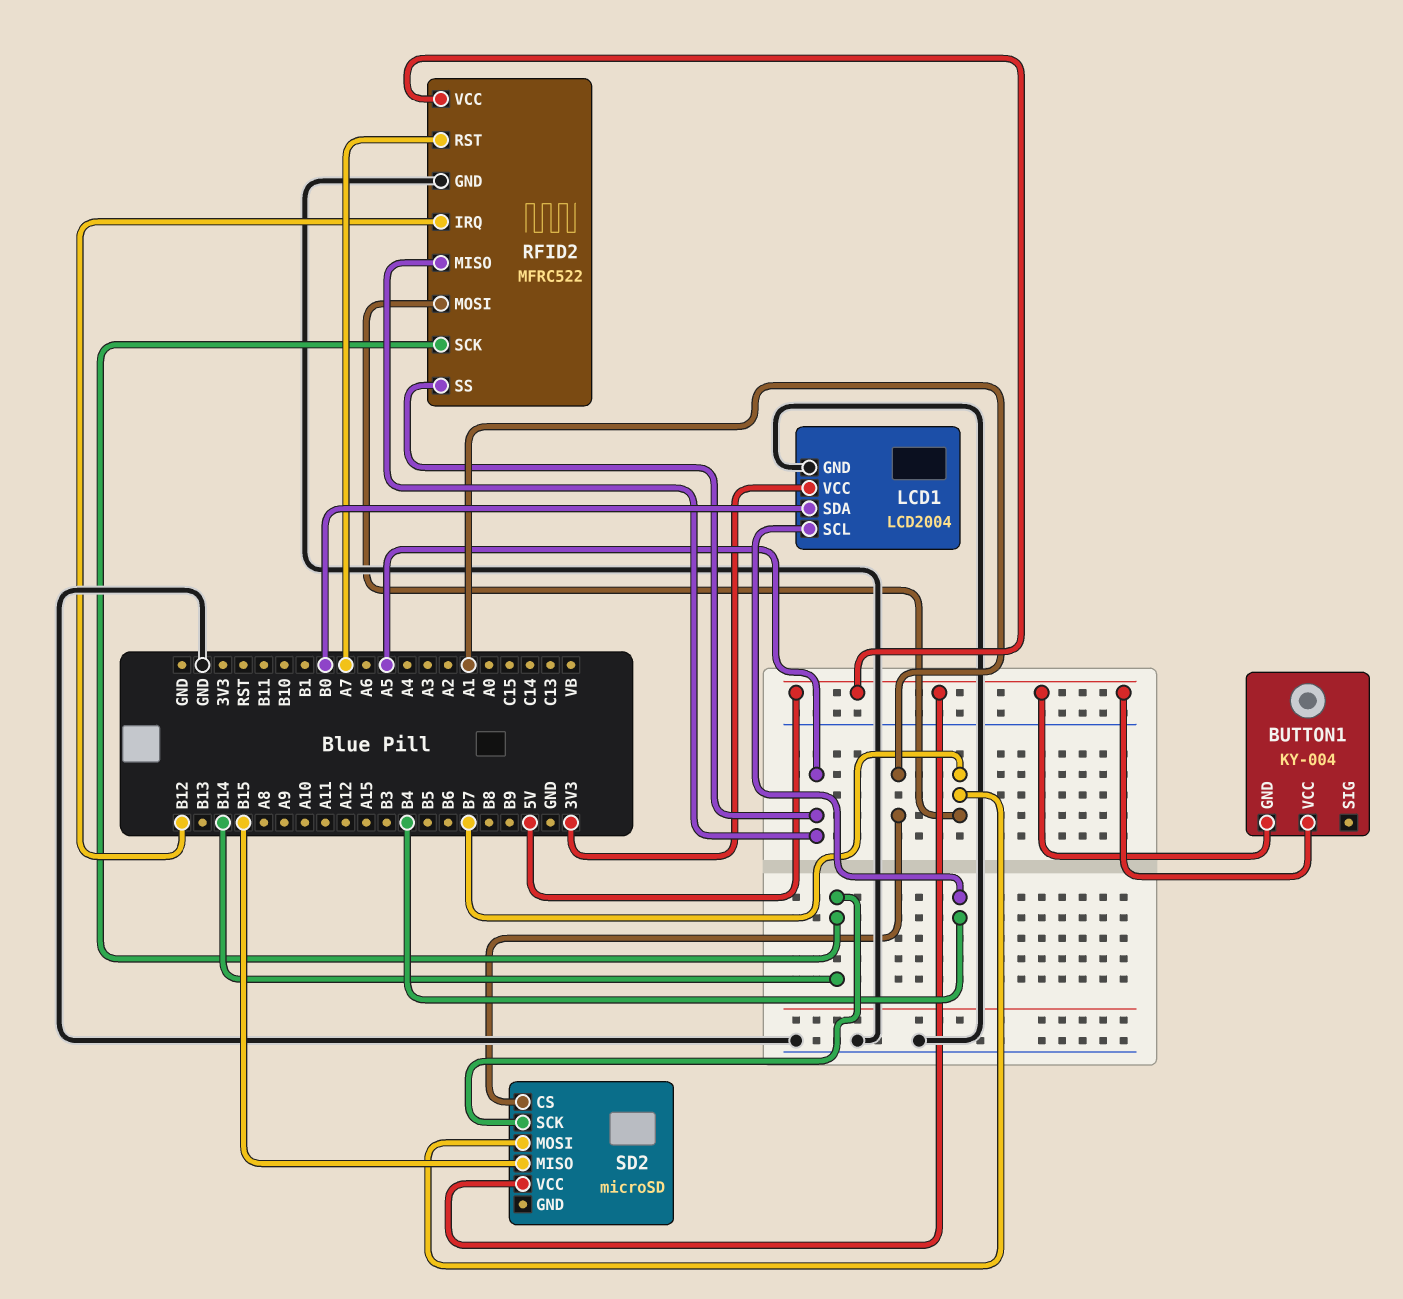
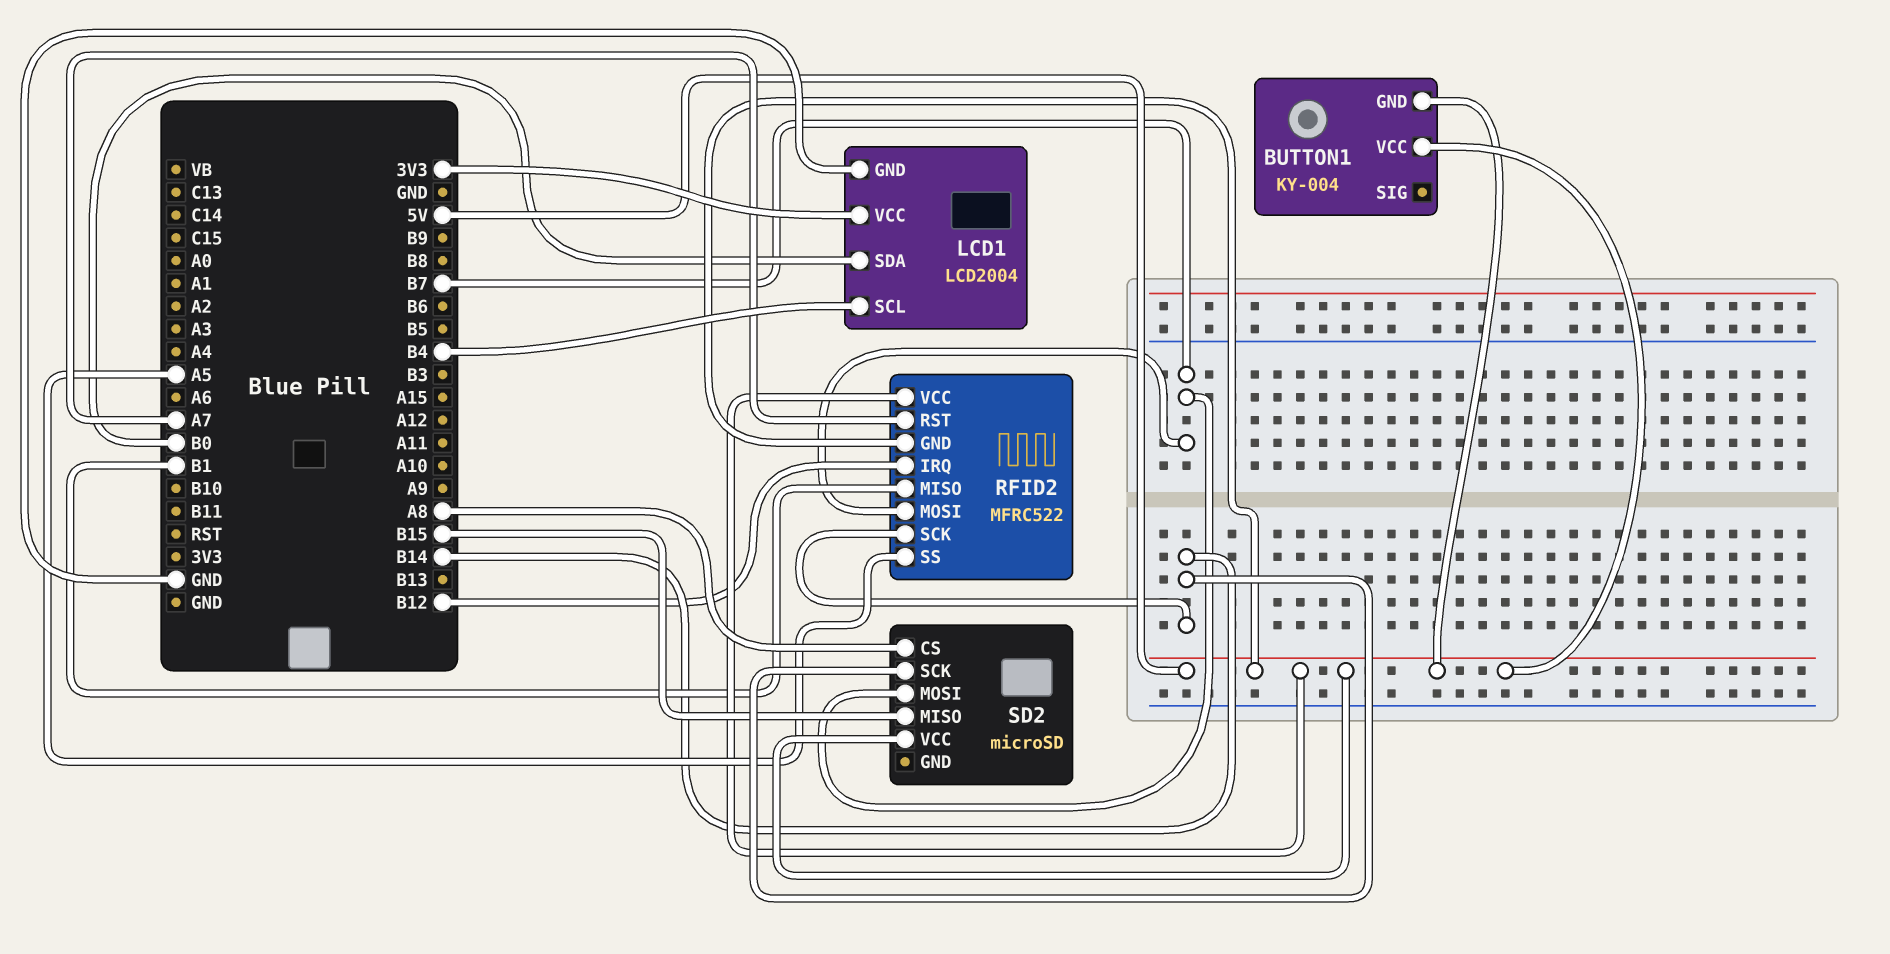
RFID2 pin GND: GND -> 5V
RFID2 pin MISO: A5 -> B1
SD2 pin CS: A1 -> A8

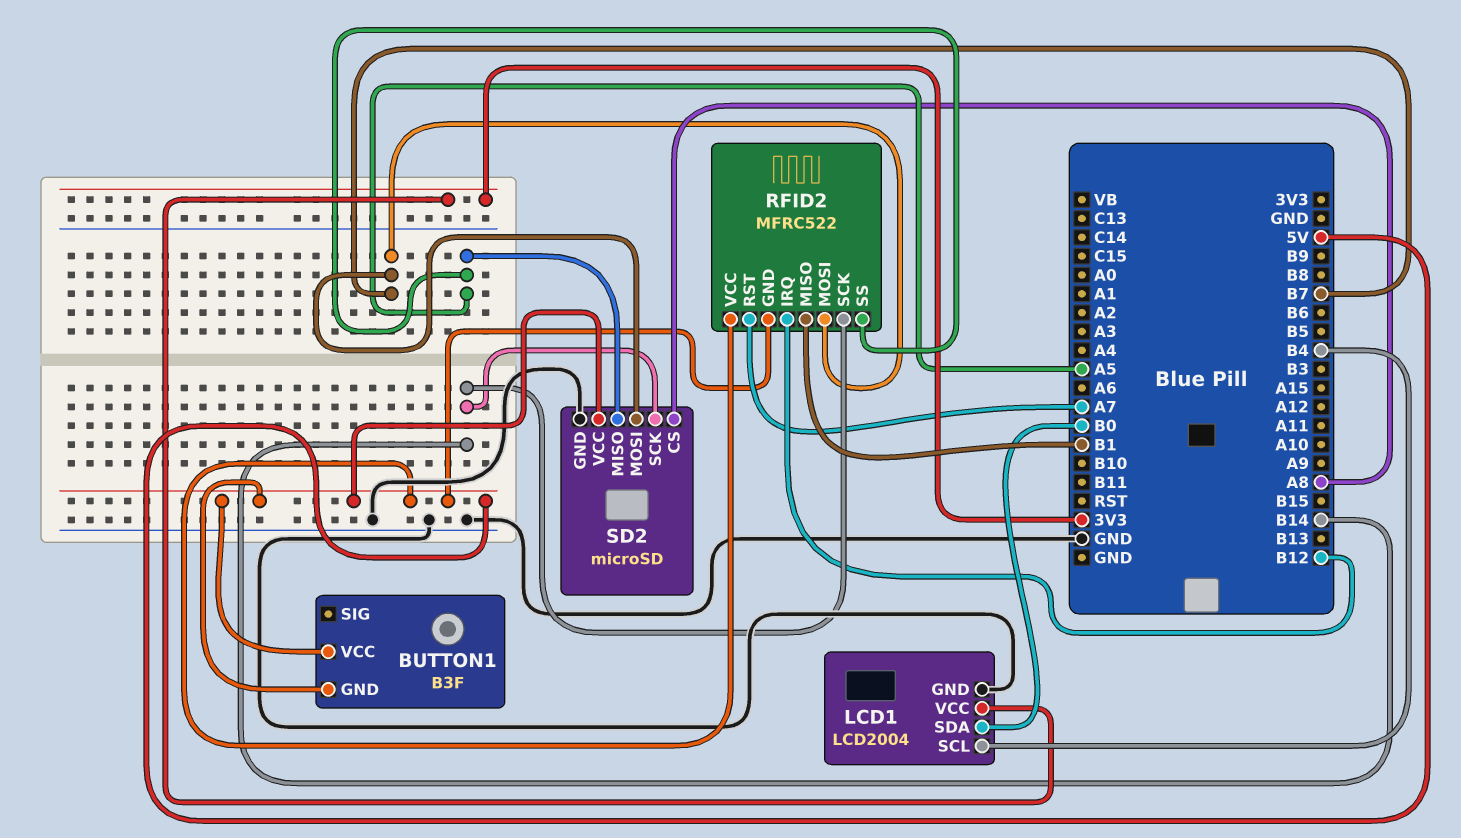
BUTTON1: KY-004 -> B3F
SD2 pin GND: none -> GND
SD2 pin MISO: B15 -> A5

